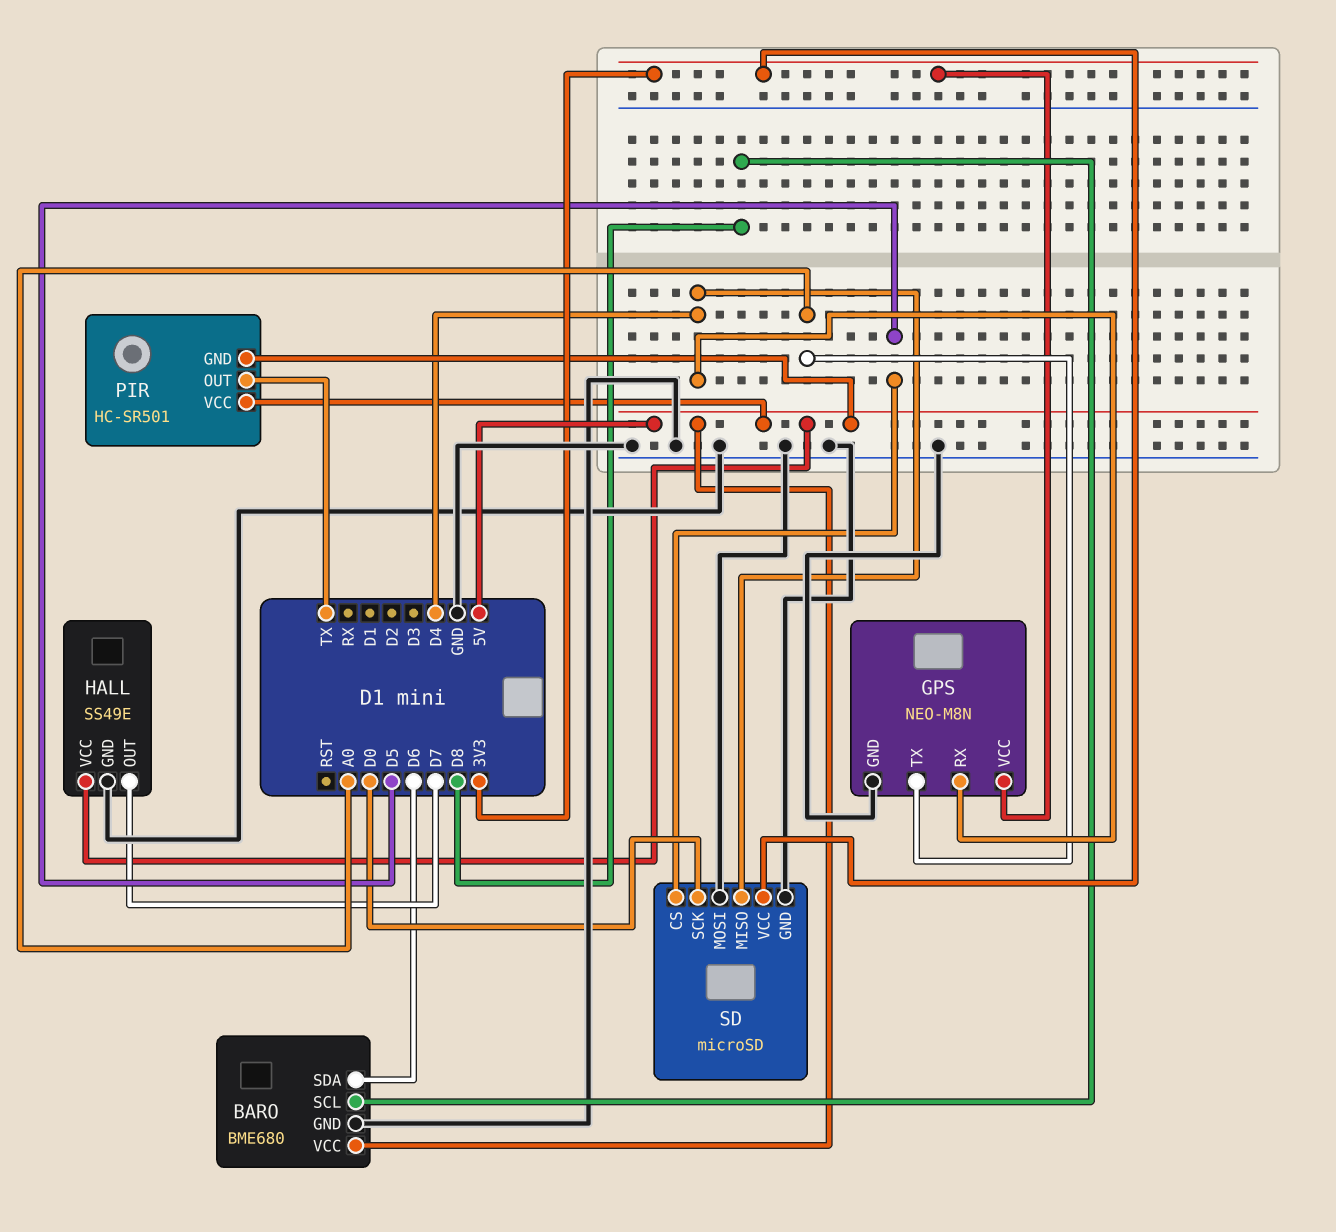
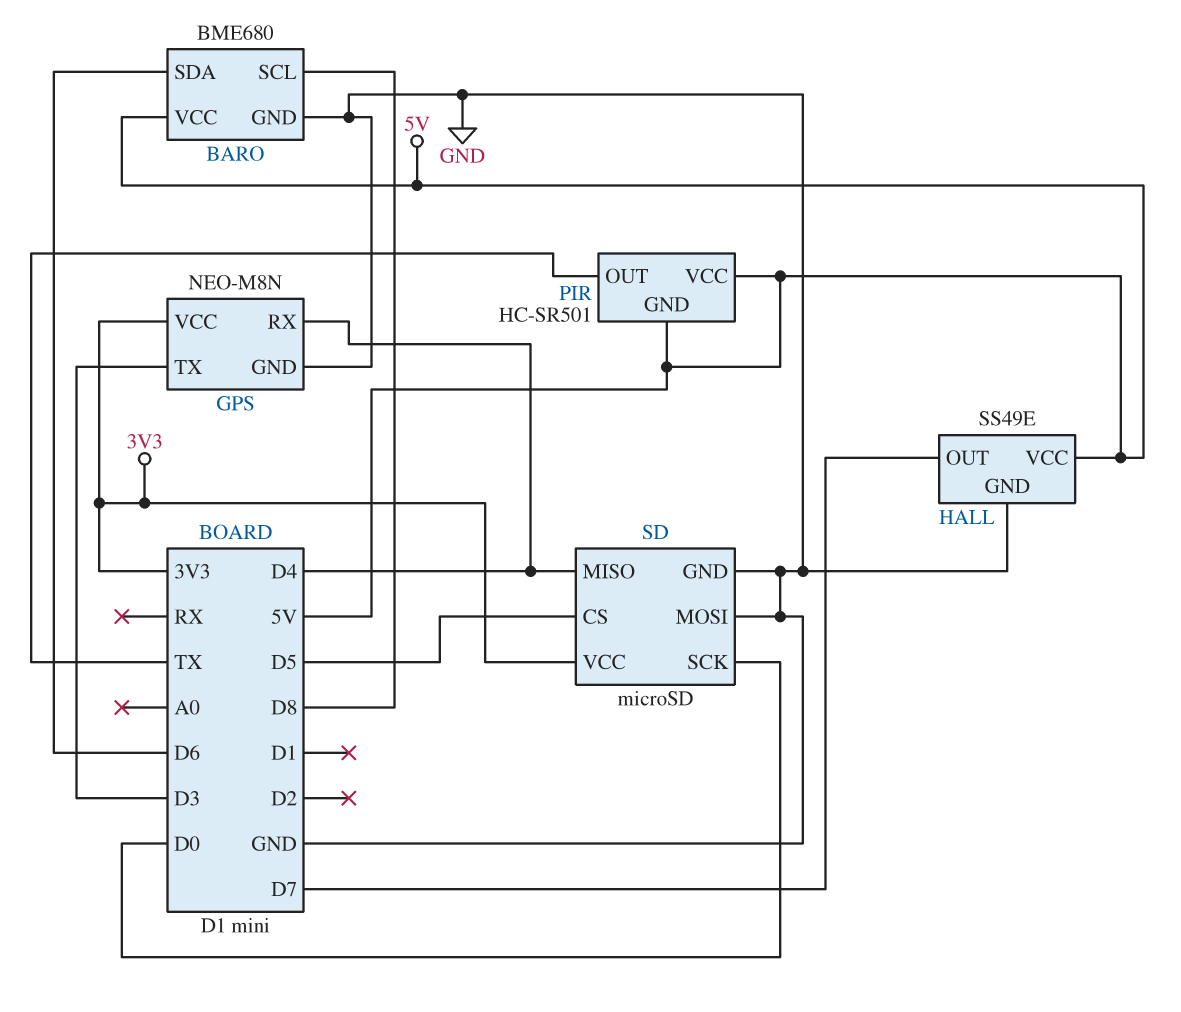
GPS pin TX: A0 -> D3

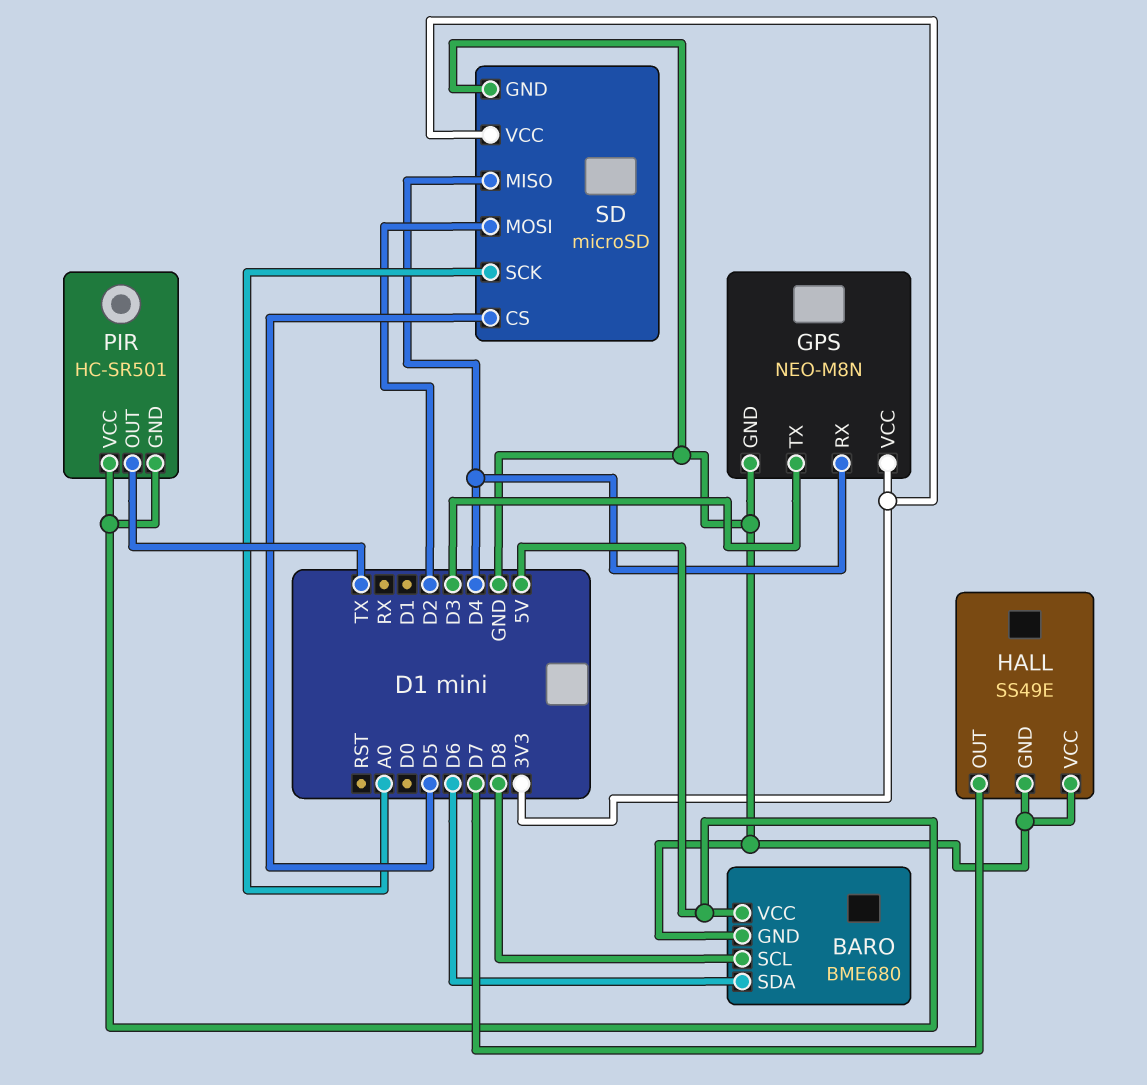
HALL pin VCC: 5V -> GND
SD pin MOSI: GND -> D2
SD pin SCK: D0 -> A0

